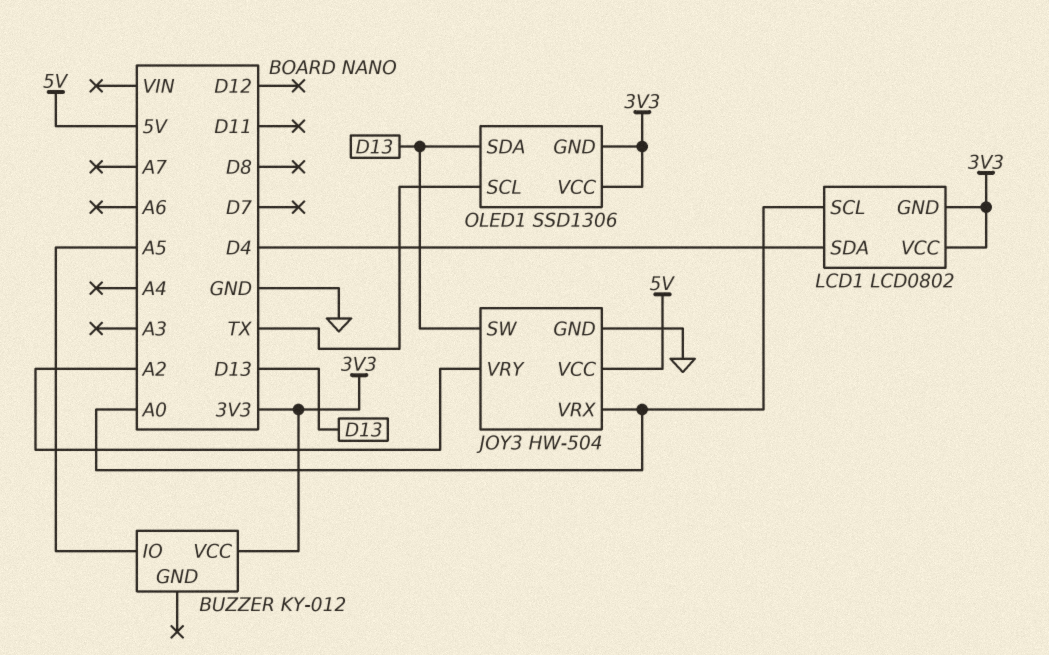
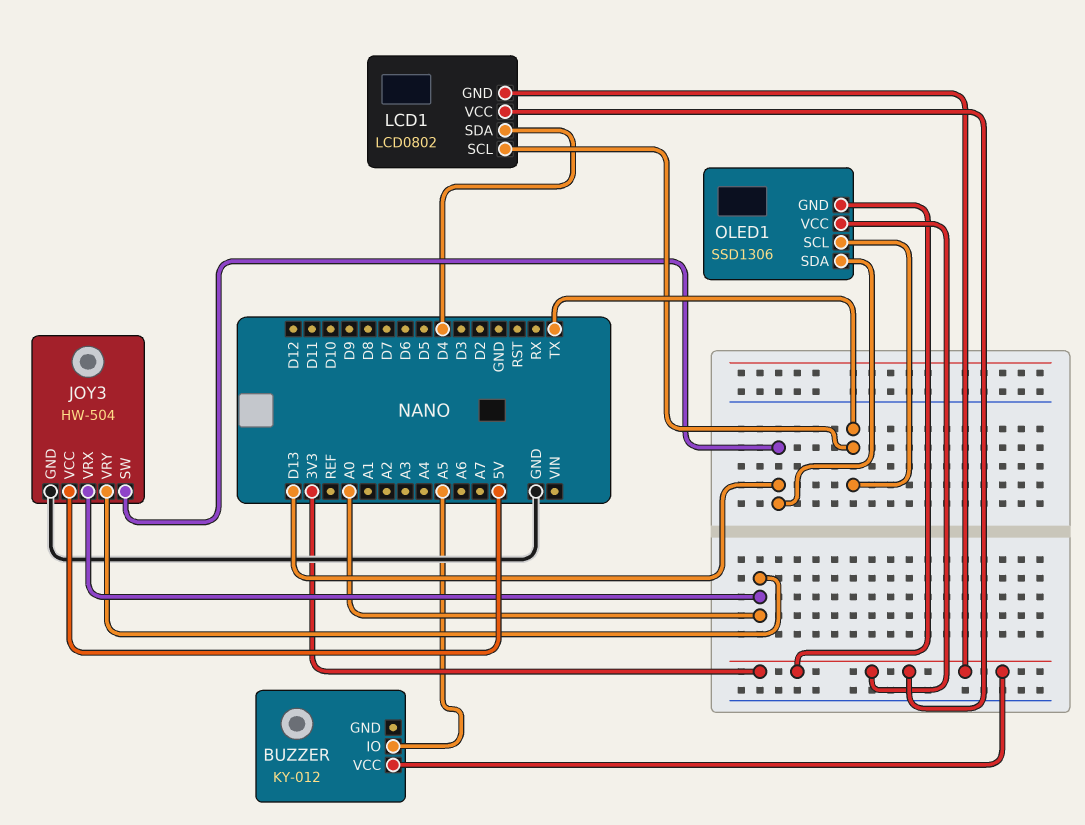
JOY3 pin VRY: A2 -> A0
LCD1 pin SCL: A0 -> TX

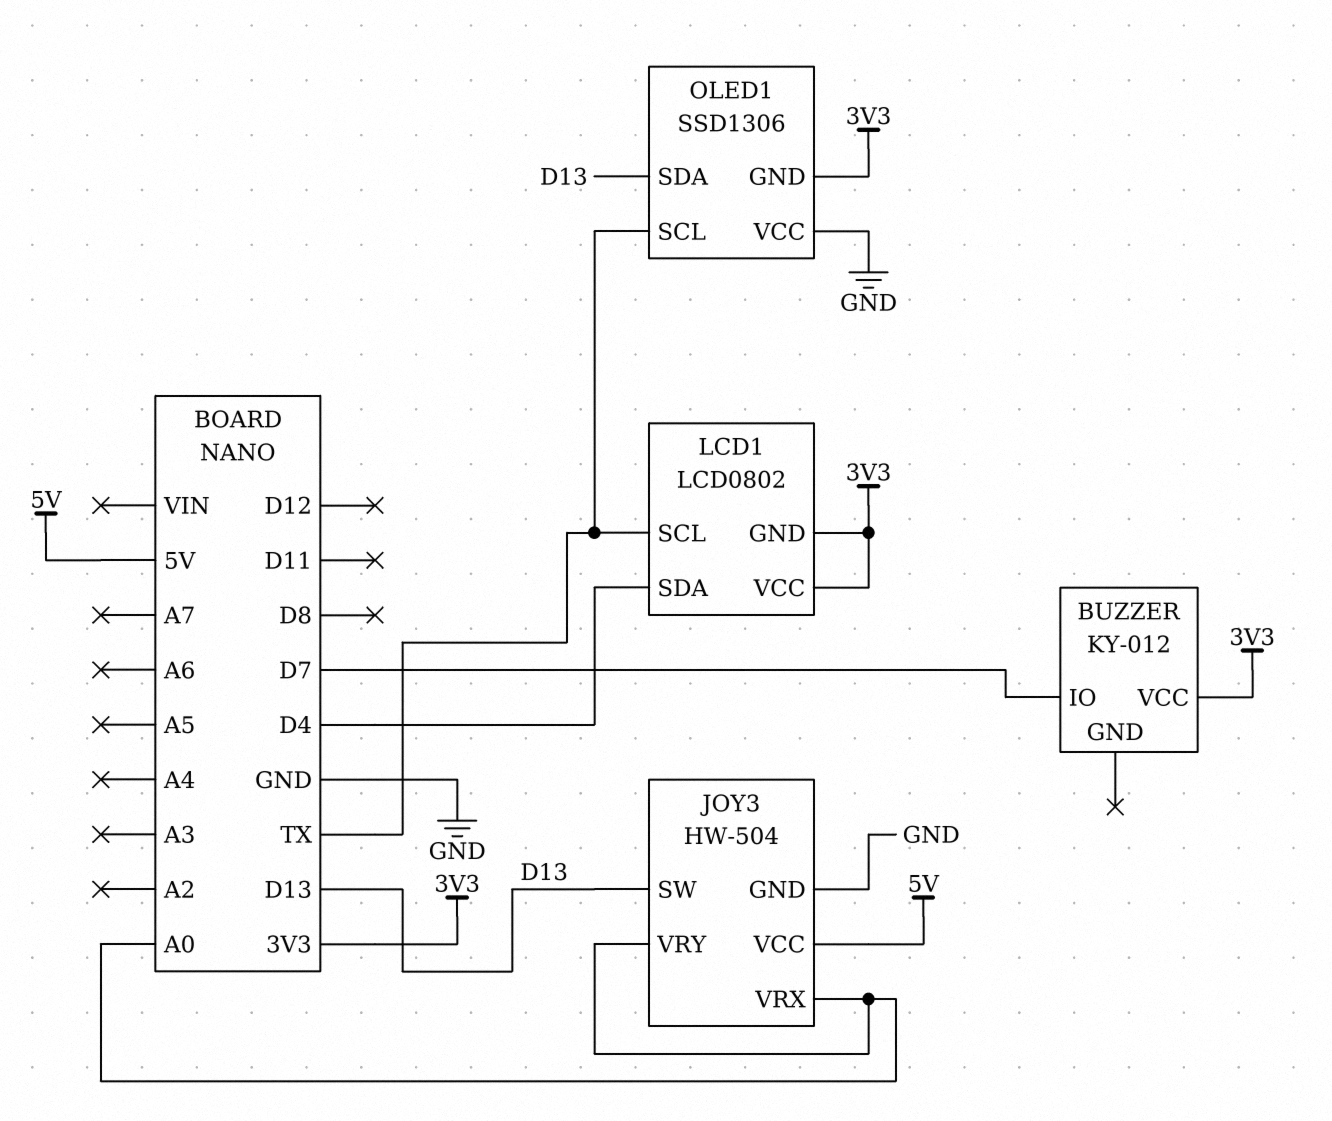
BUZZER pin IO: A5 -> D7
OLED1 pin VCC: 3V3 -> GND

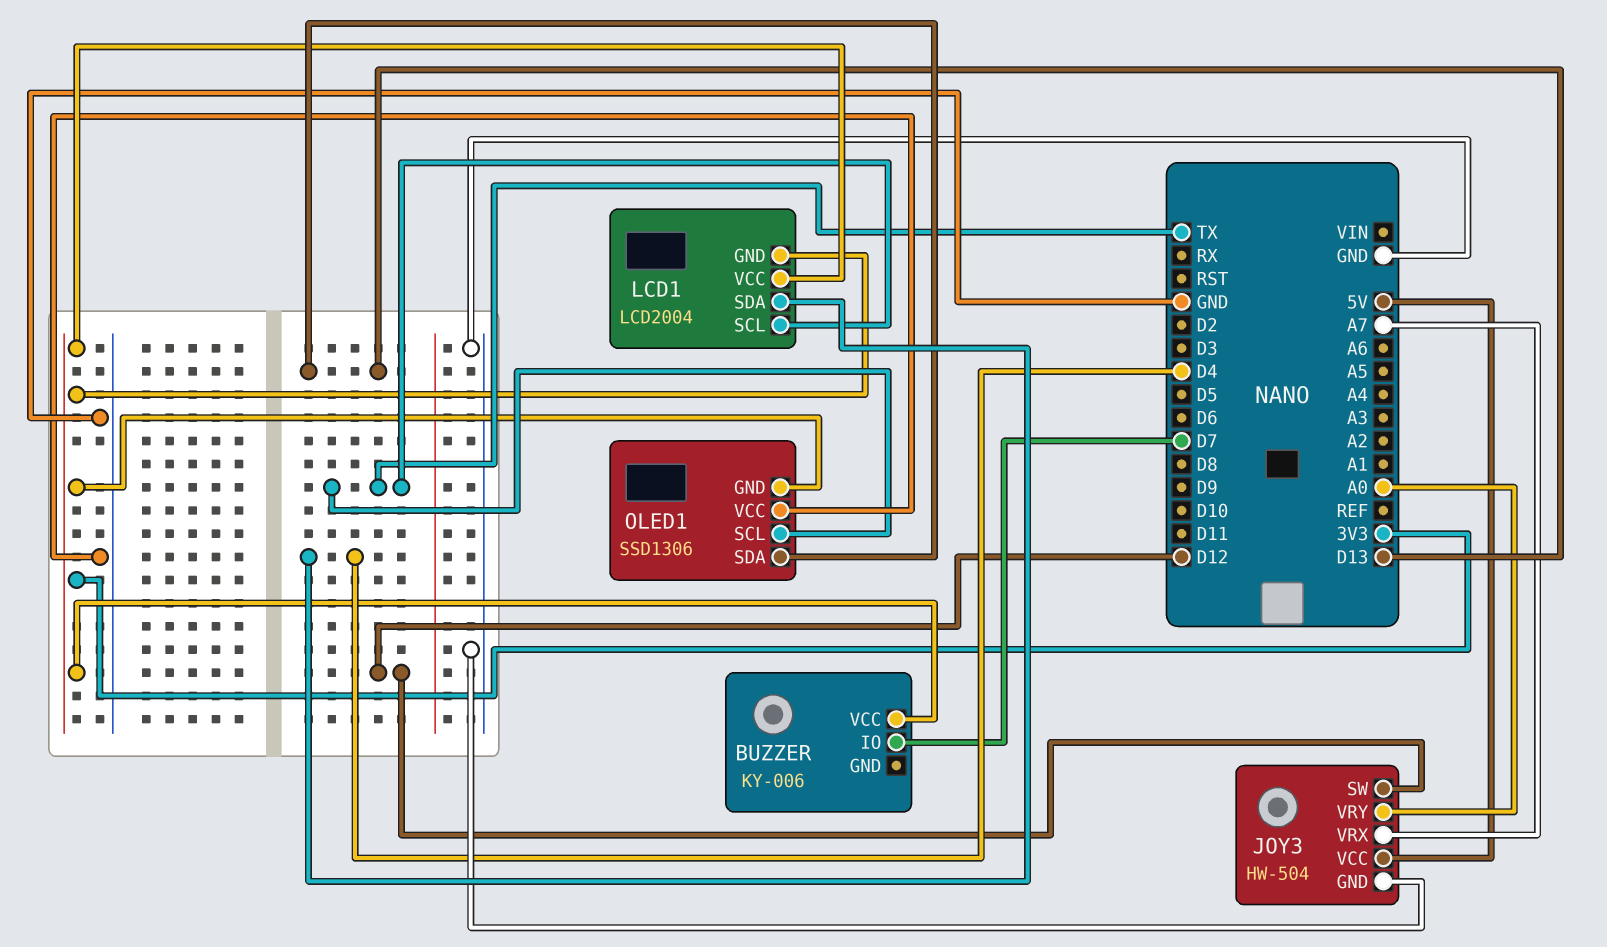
BUZZER: KY-012 -> KY-006
JOY3 pin SW: D13 -> D12
JOY3 pin VRX: A0 -> A7
LCD1: LCD0802 -> LCD2004

